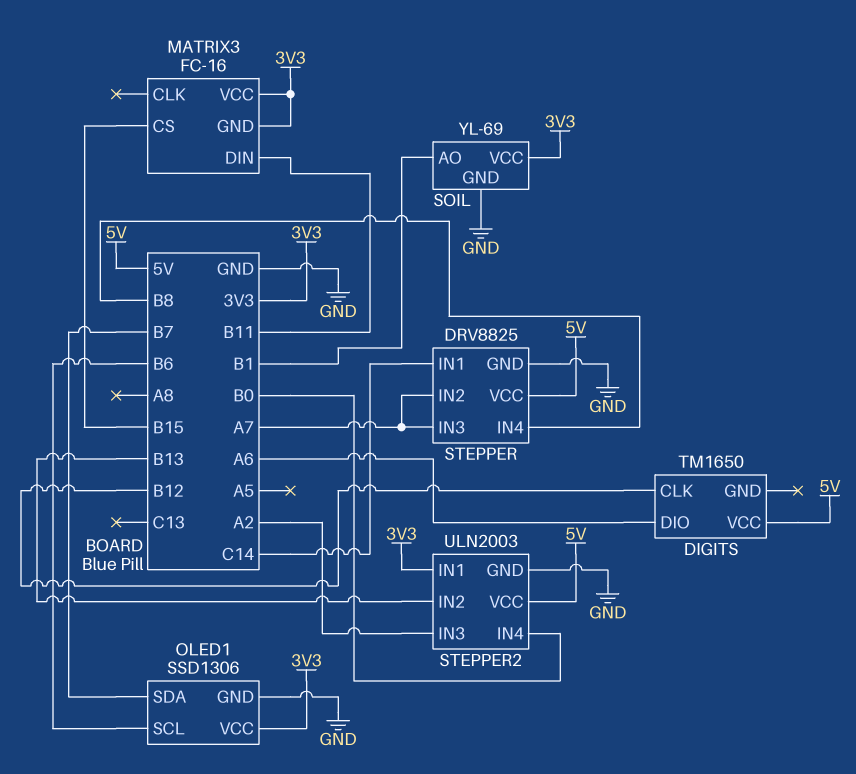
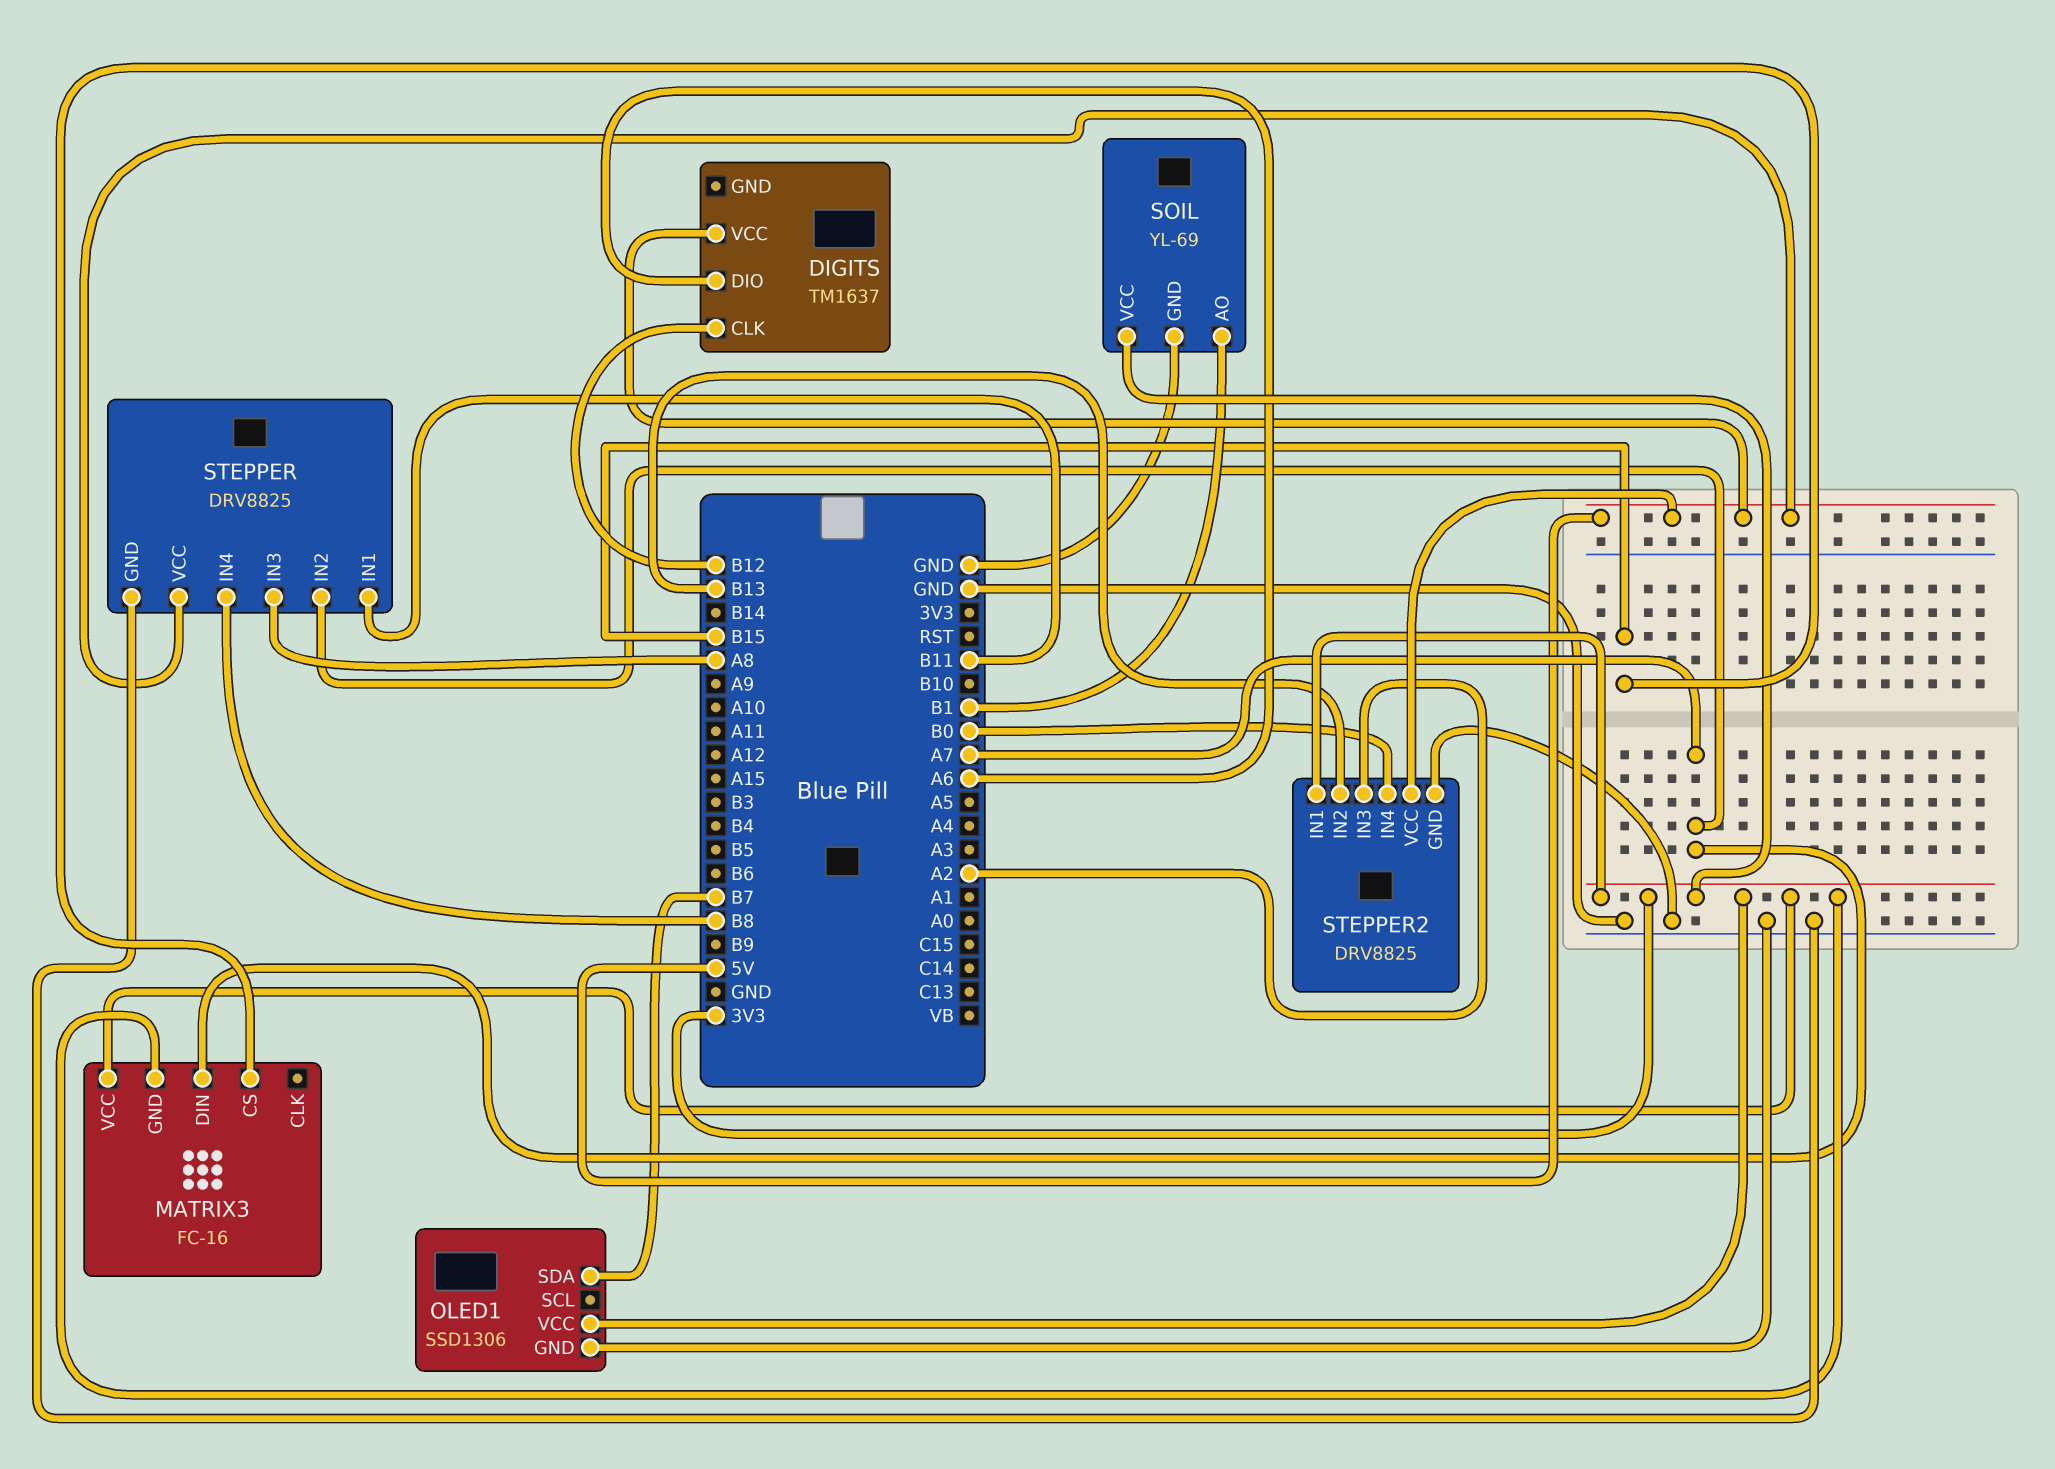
DIGITS: TM1650 -> TM1637
MATRIX3 pin DIN: B11 -> A7
OLED1 pin SCL: B6 -> none
STEPPER pin IN1: C14 -> B11
STEPPER pin IN3: A7 -> A8
STEPPER2: ULN2003 -> DRV8825

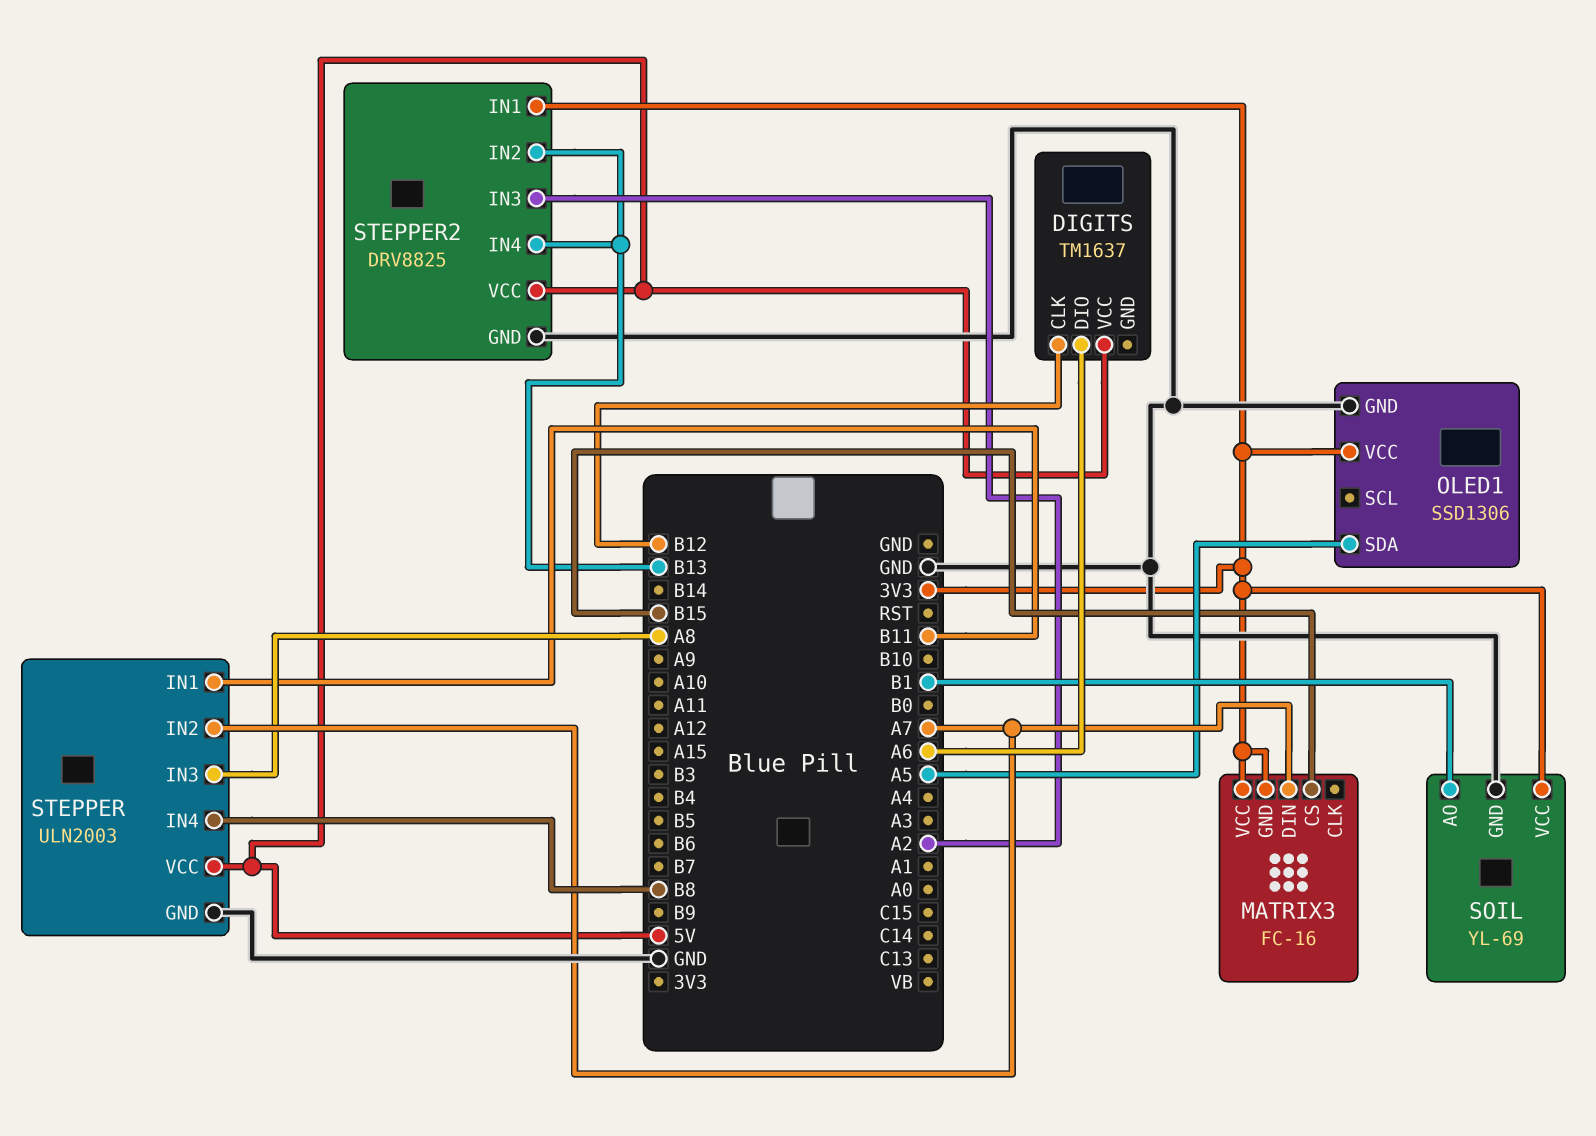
OLED1 pin SDA: B7 -> A5
STEPPER: DRV8825 -> ULN2003
STEPPER2 pin IN4: B0 -> B13

